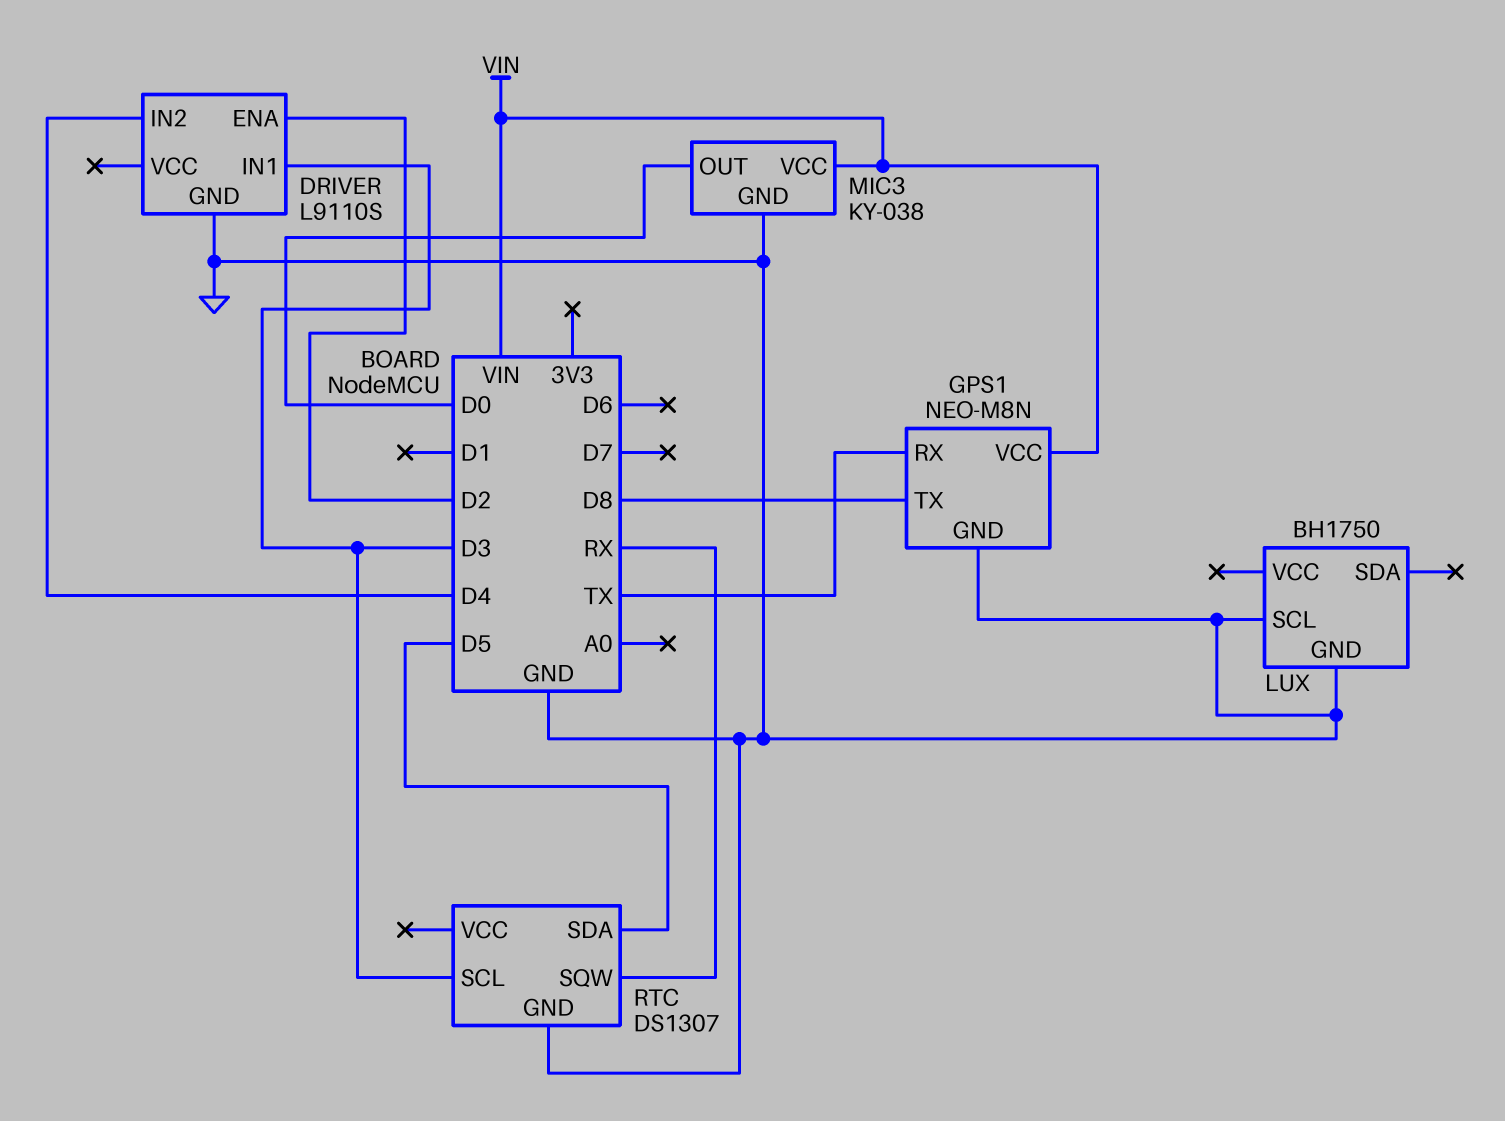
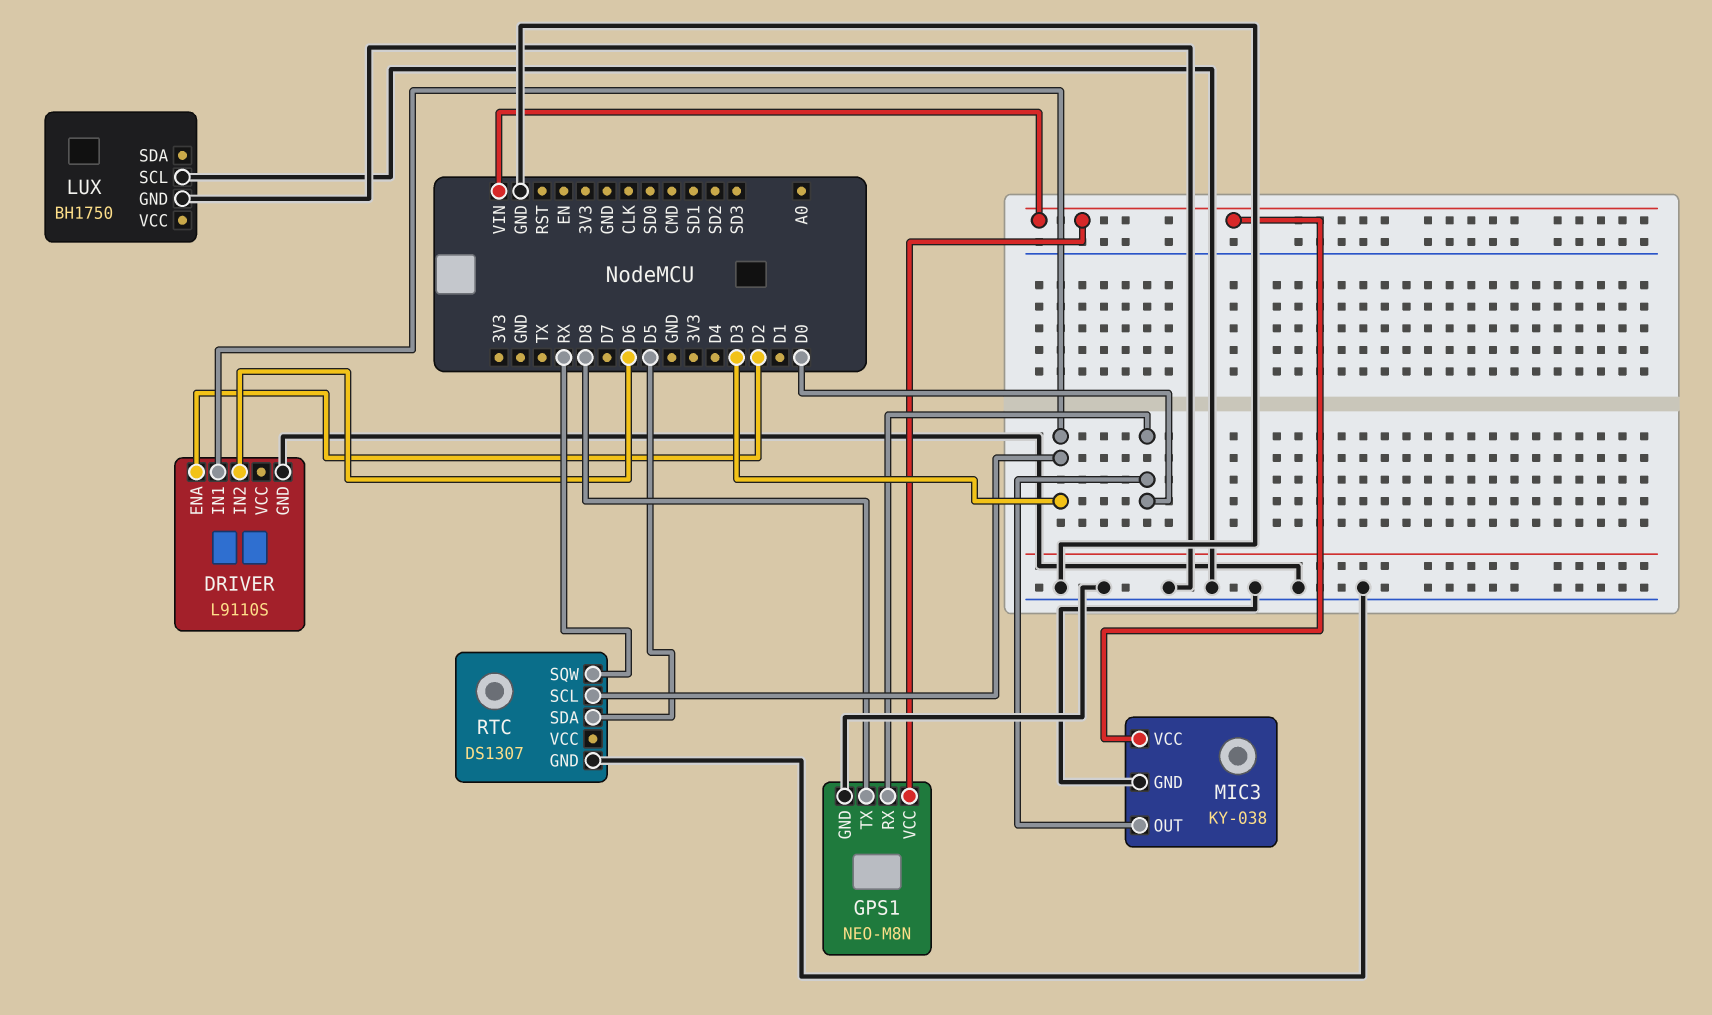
DRIVER pin IN2: D4 -> D6
GPS1 pin RX: TX -> D0

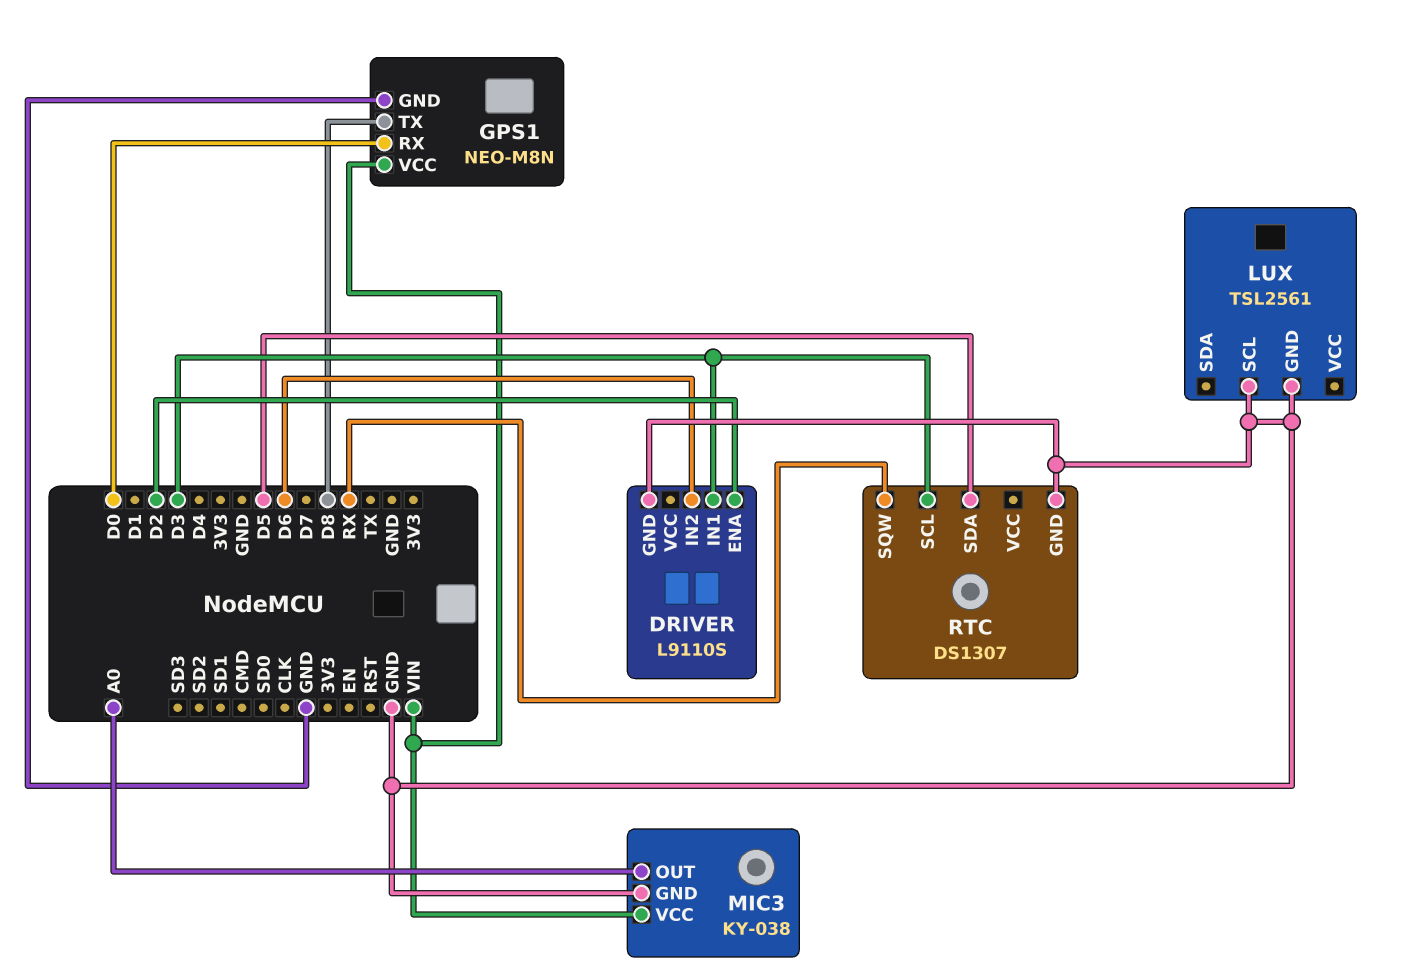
LUX: BH1750 -> TSL2561
MIC3 pin OUT: D0 -> A0

